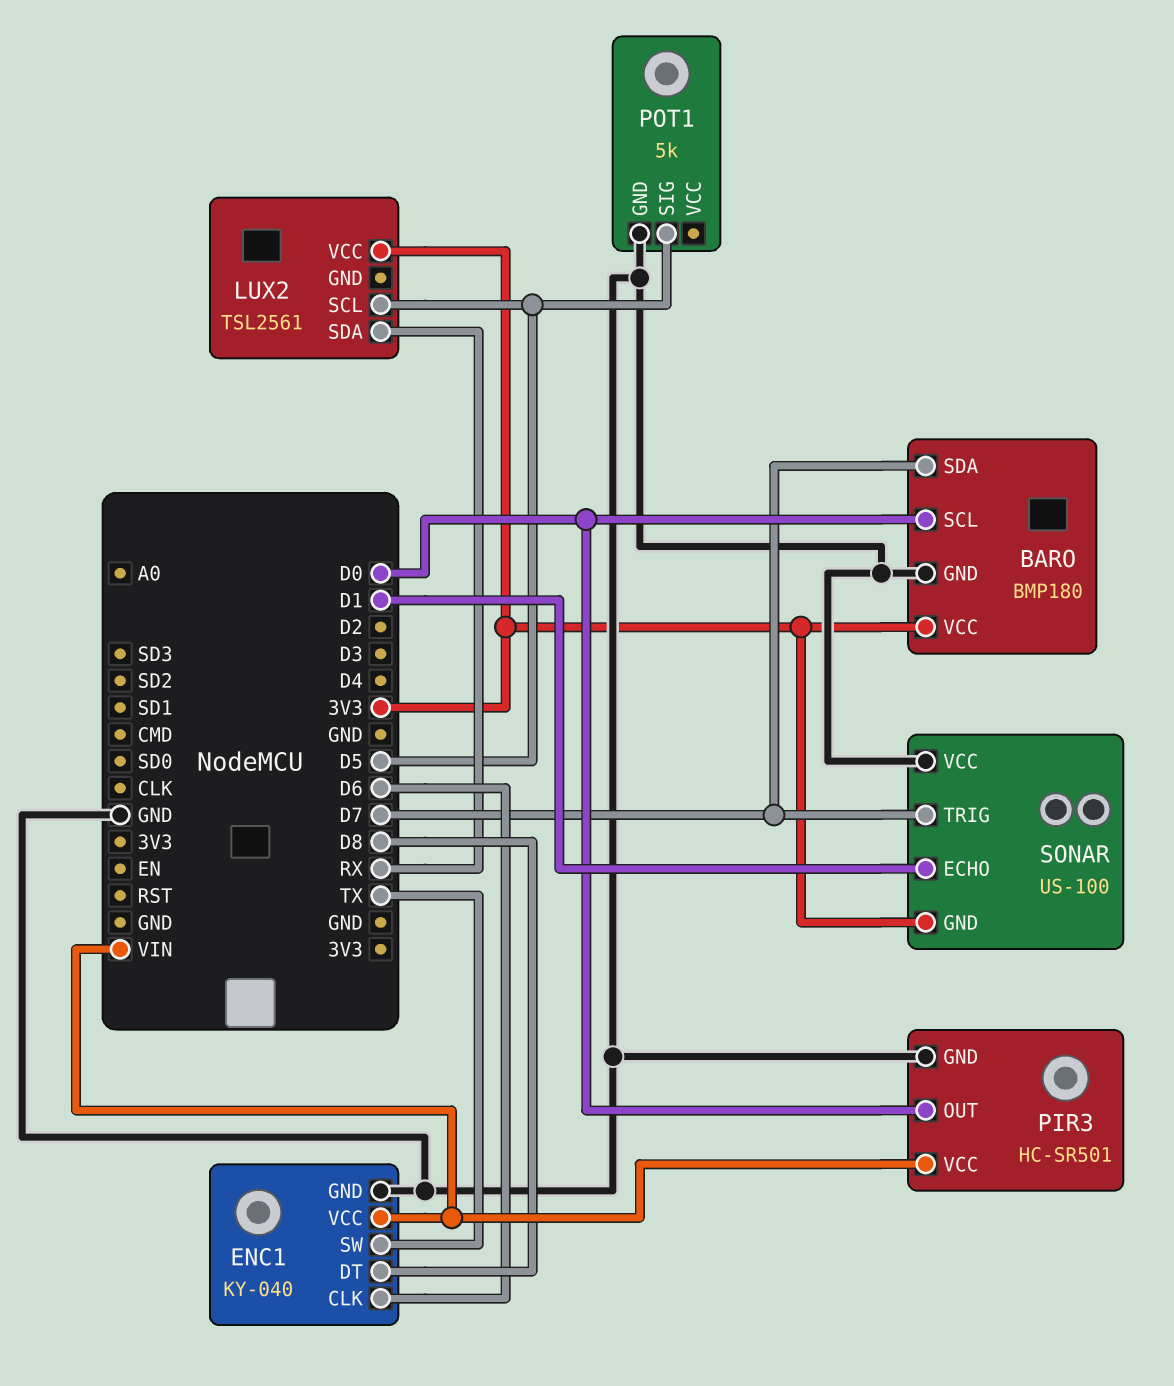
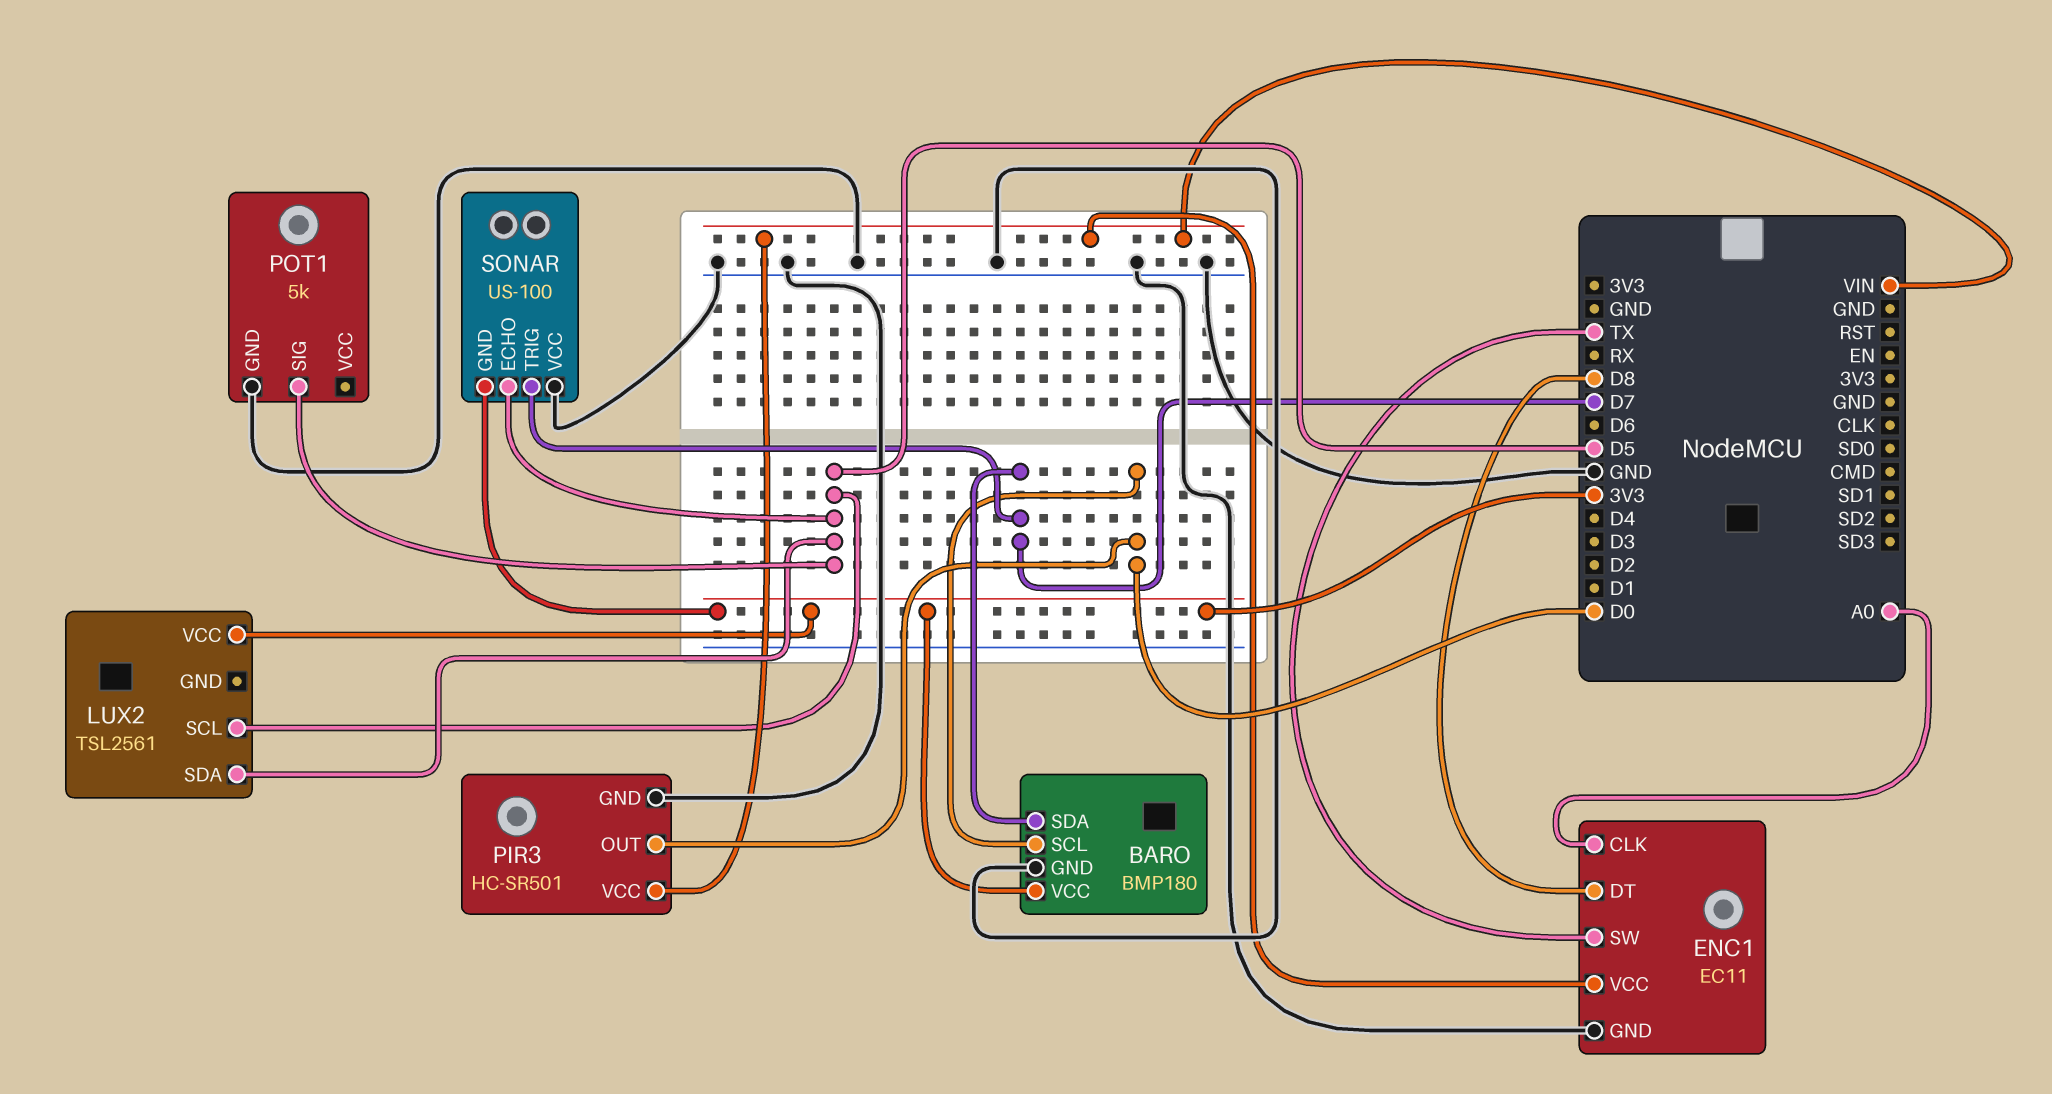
ENC1: KY-040 -> EC11
ENC1 pin CLK: D6 -> A0
LUX2 pin SDA: RX -> D5
SONAR pin ECHO: D1 -> D5

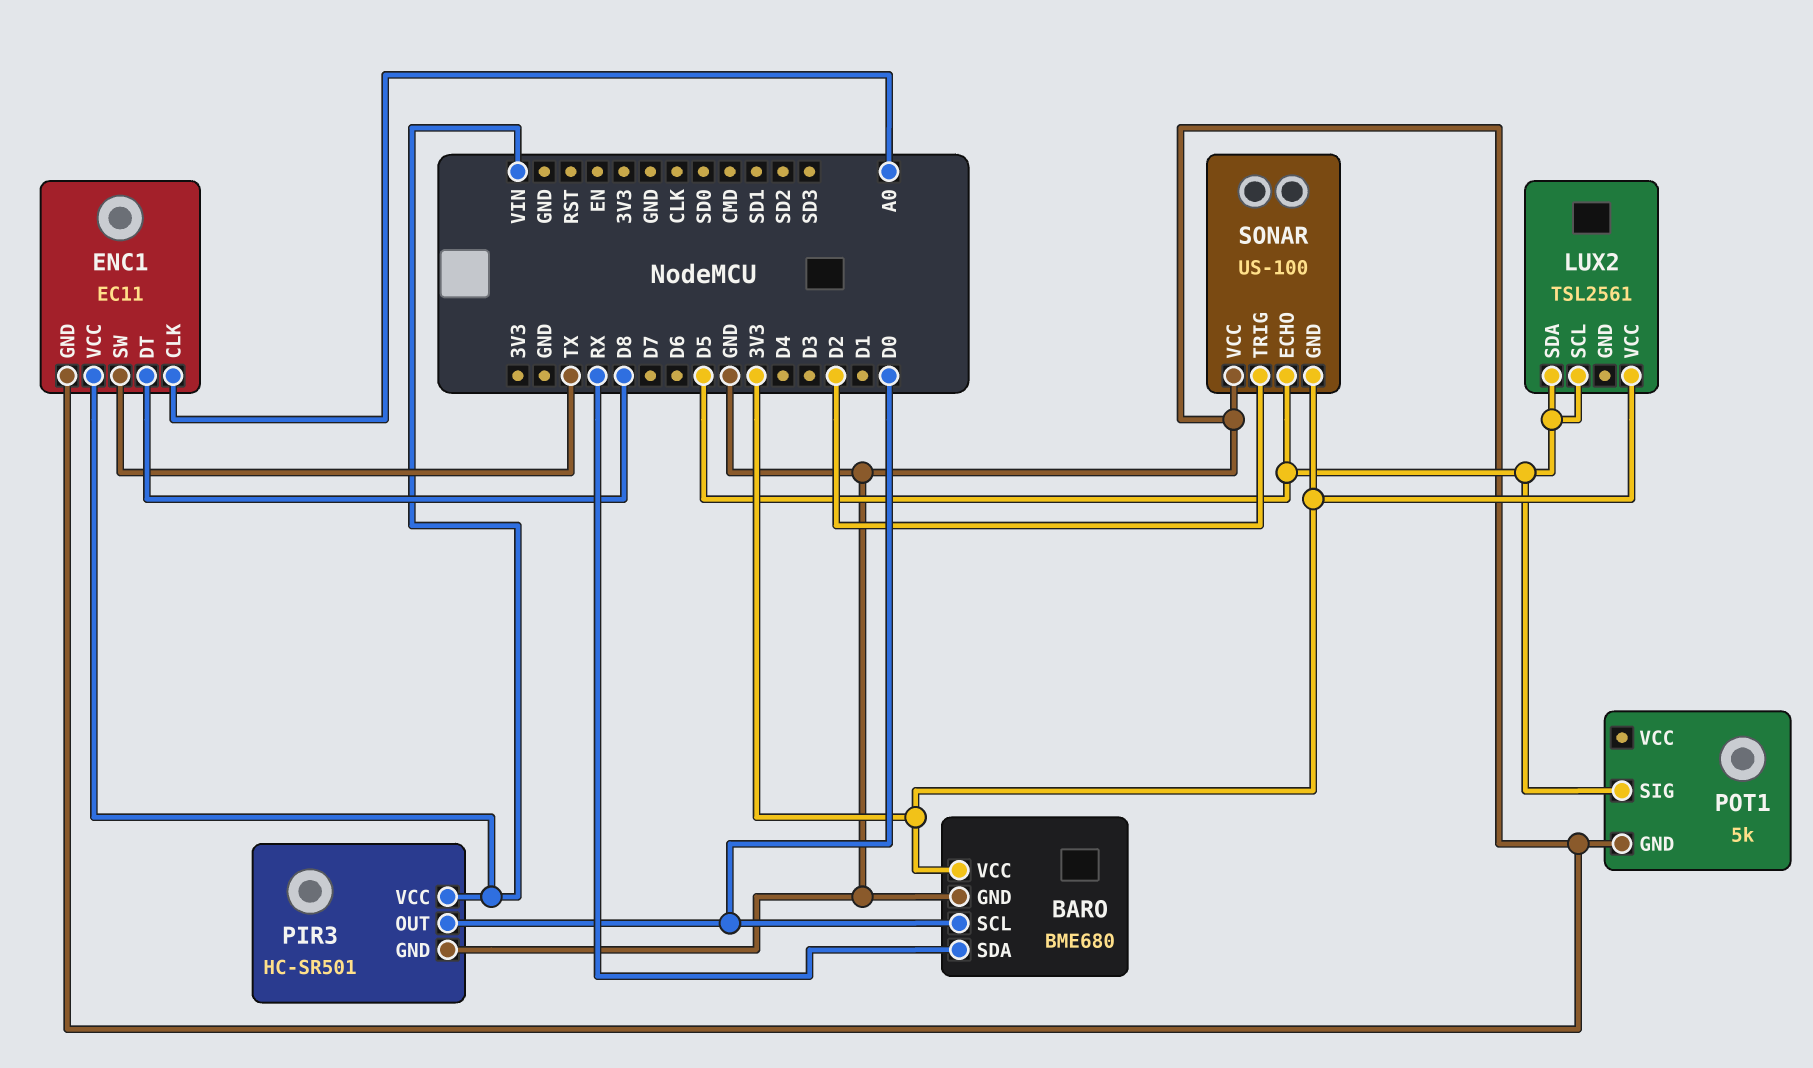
BARO: BMP180 -> BME680
BARO pin SDA: D7 -> RX
SONAR pin TRIG: D7 -> D2

